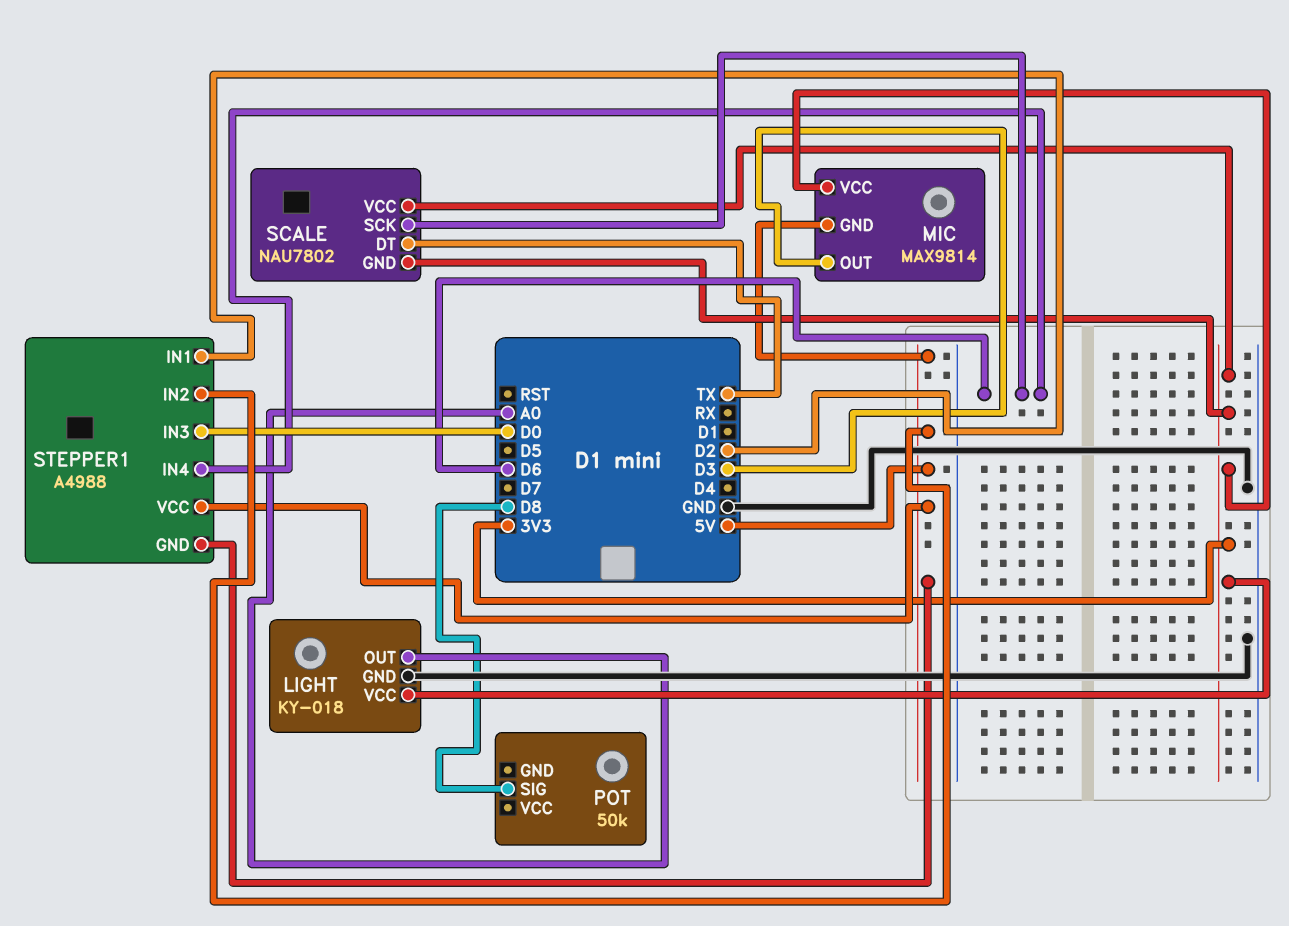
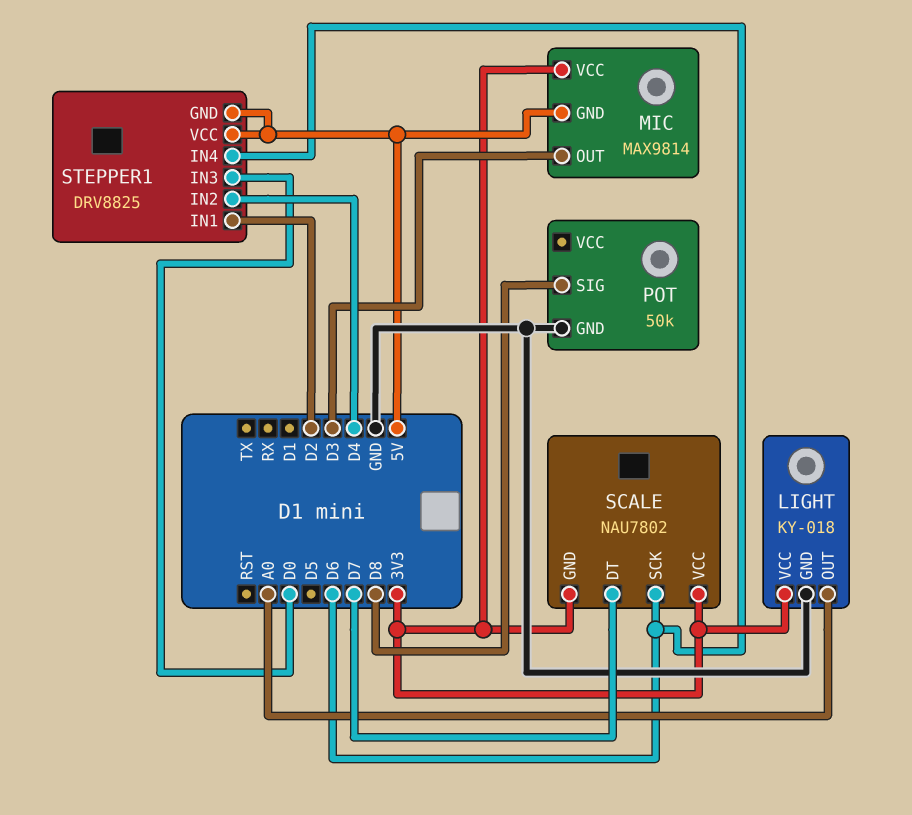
POT pin GND: none -> GND
SCALE pin DT: TX -> D7
STEPPER1: A4988 -> DRV8825
STEPPER1 pin IN2: 5V -> D4

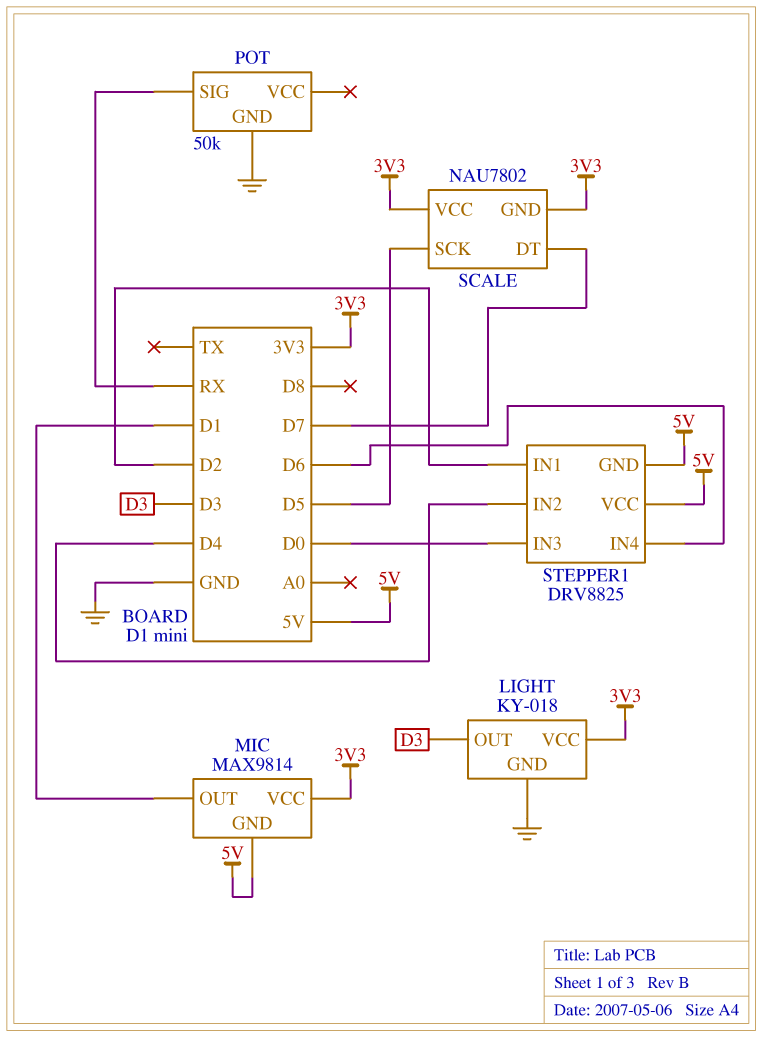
LIGHT pin OUT: A0 -> D3
MIC pin OUT: D3 -> D1
POT pin SIG: D8 -> RX
SCALE pin SCK: D6 -> D5

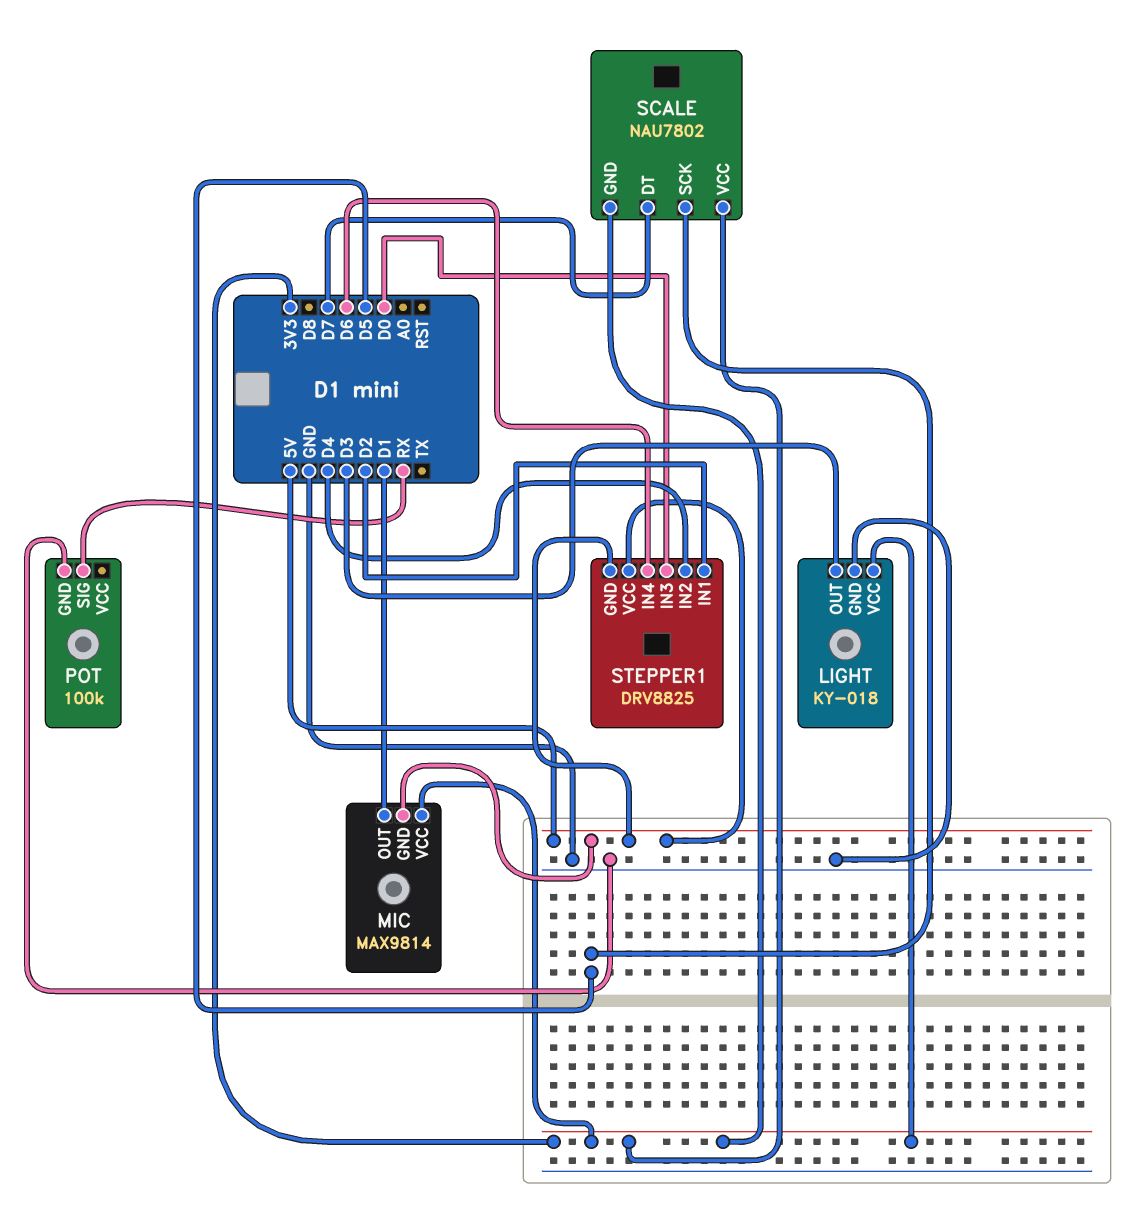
POT: 50k -> 100k

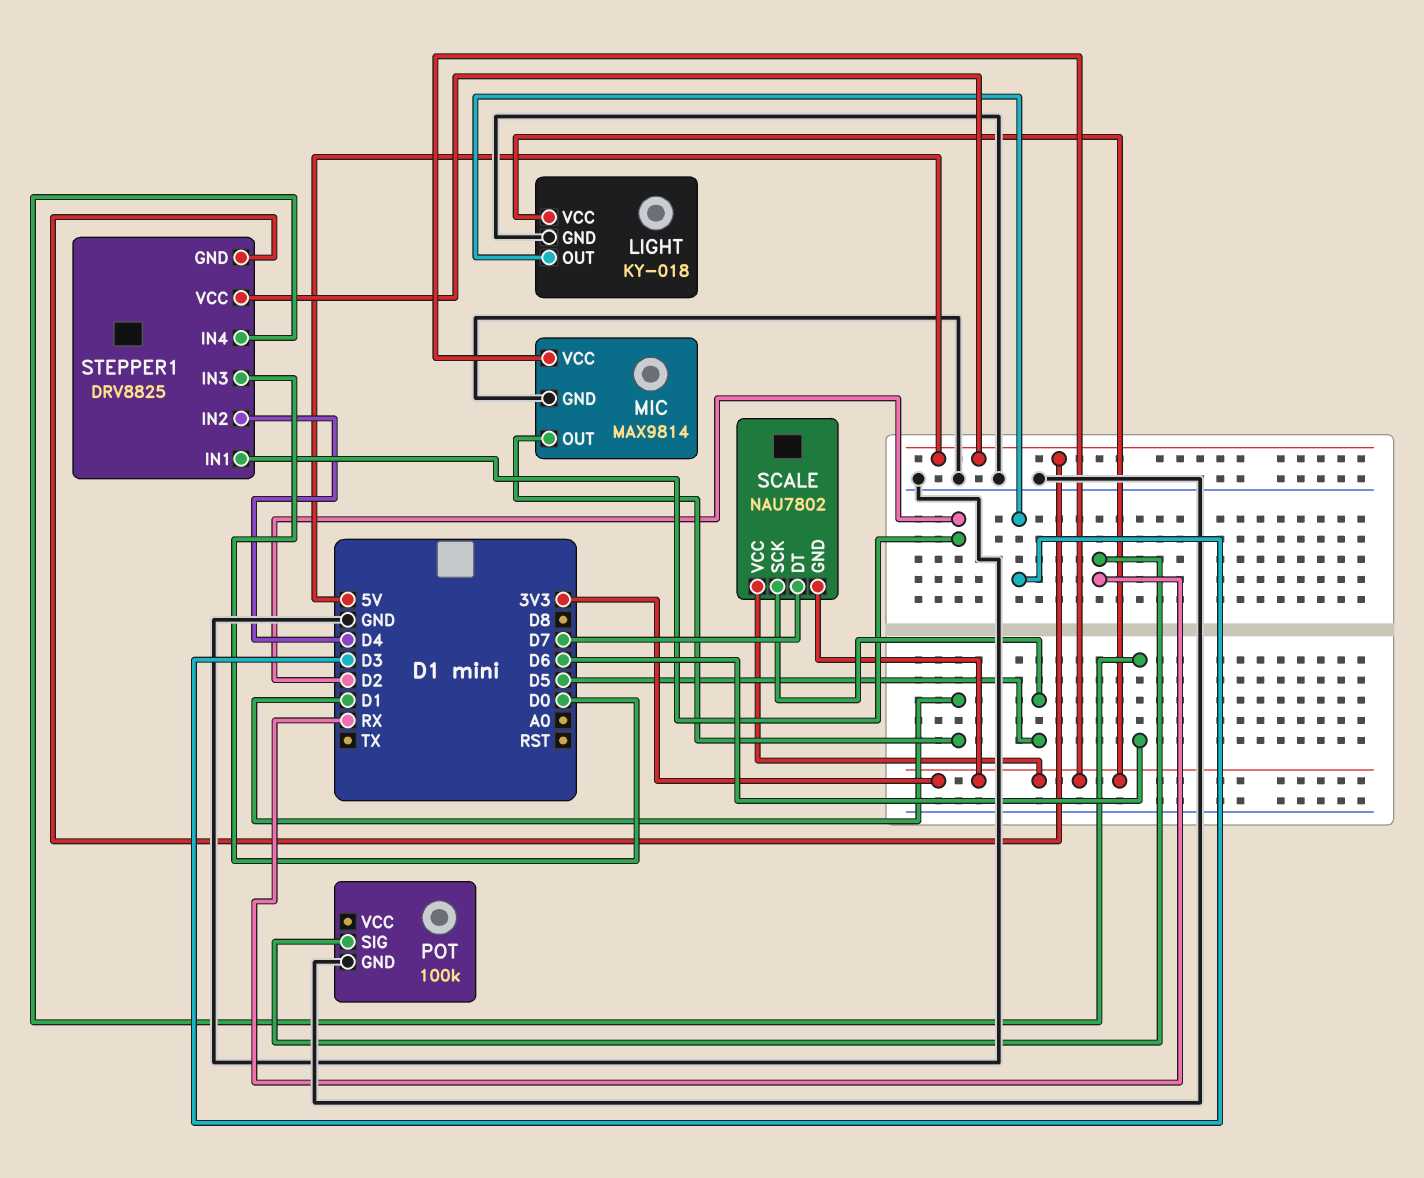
MIC pin GND: 5V -> GND

